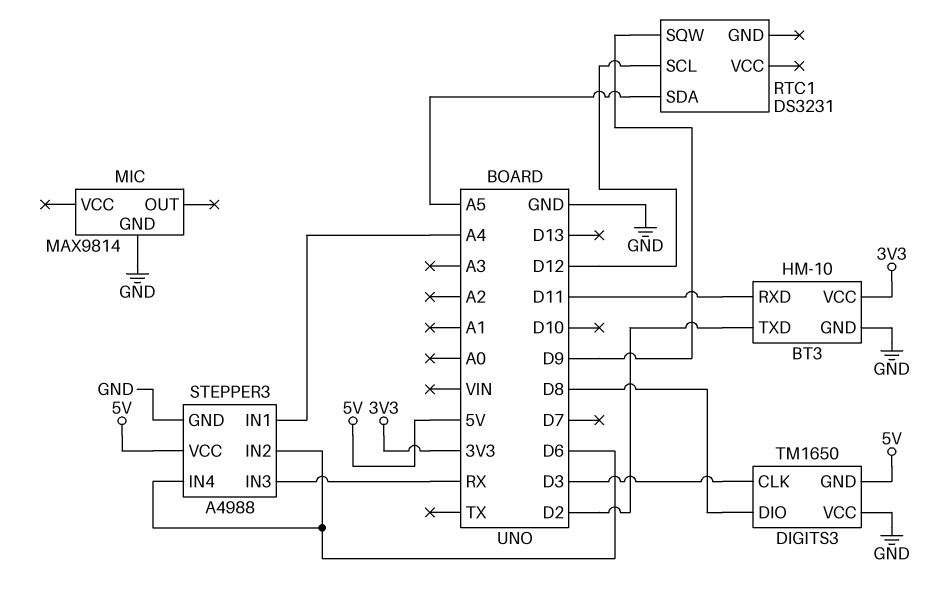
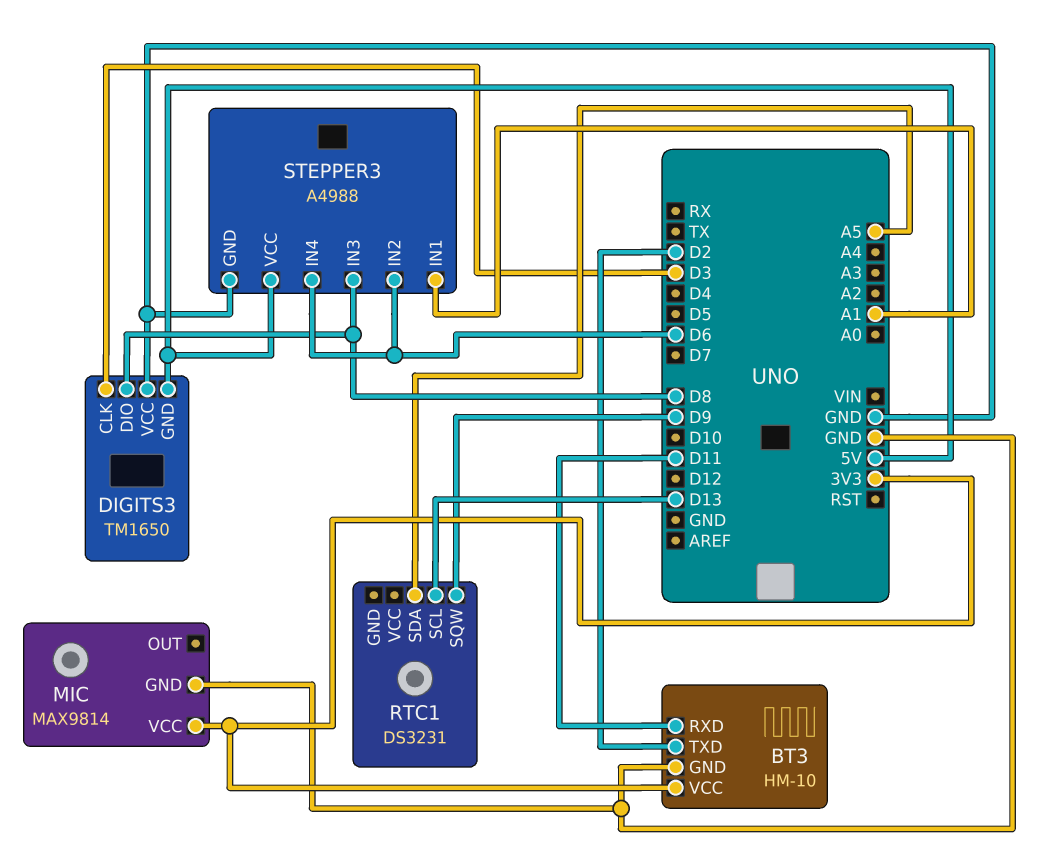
MIC pin VCC: none -> 3V3
RTC1 pin SCL: D12 -> D13
STEPPER3 pin IN1: A4 -> A1
STEPPER3 pin IN3: RX -> D8

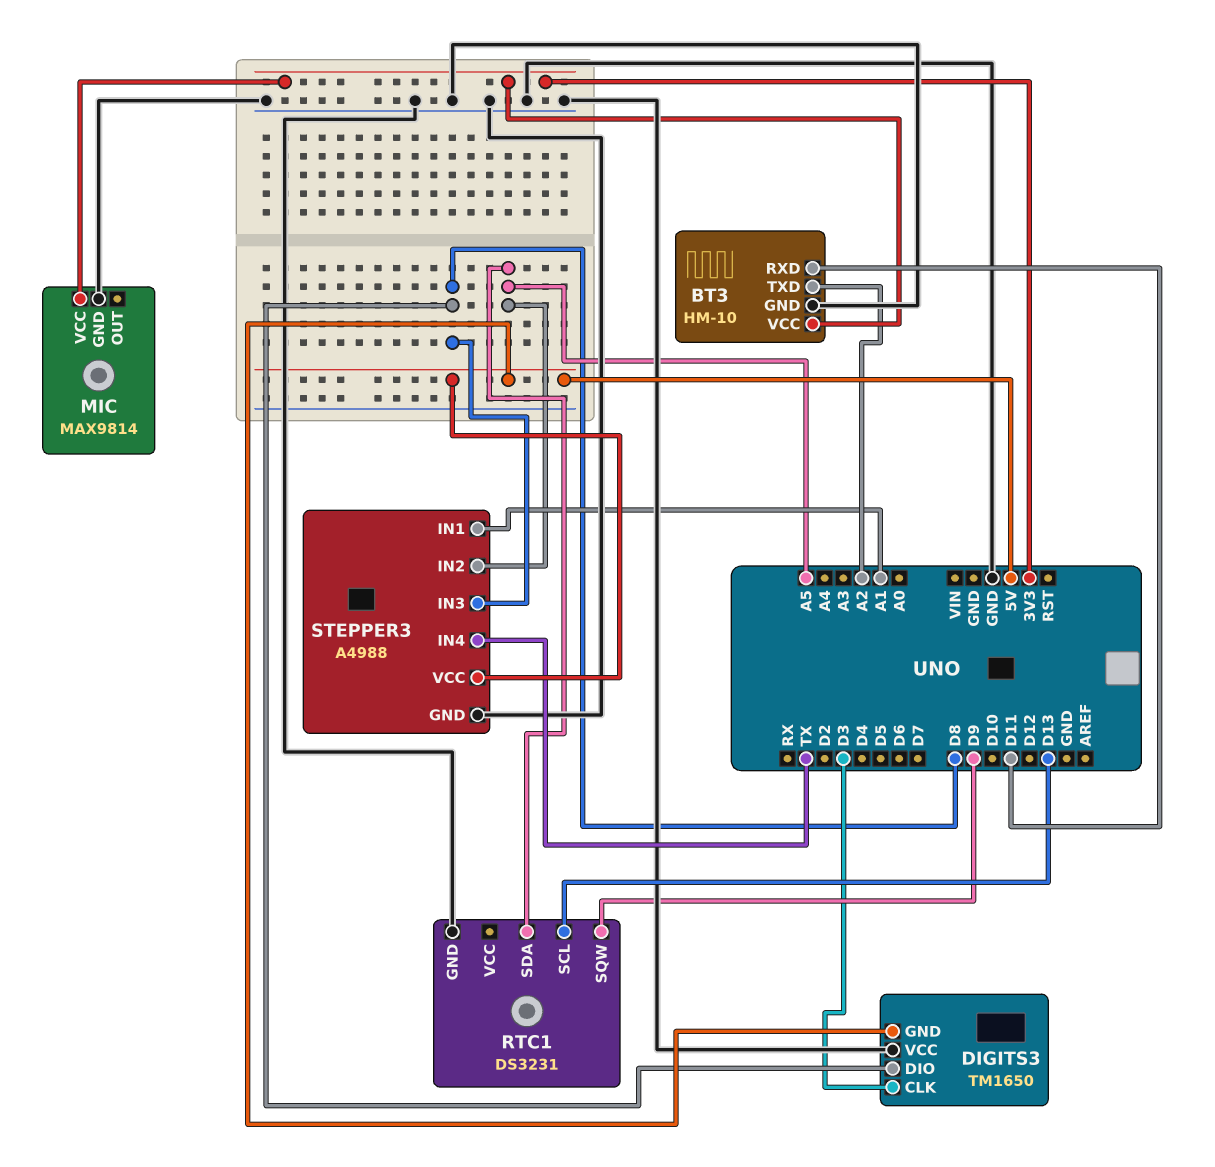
BT3 pin TXD: D2 -> A2
RTC1 pin GND: none -> GND
STEPPER3 pin IN2: D6 -> A5
STEPPER3 pin IN4: D6 -> TX

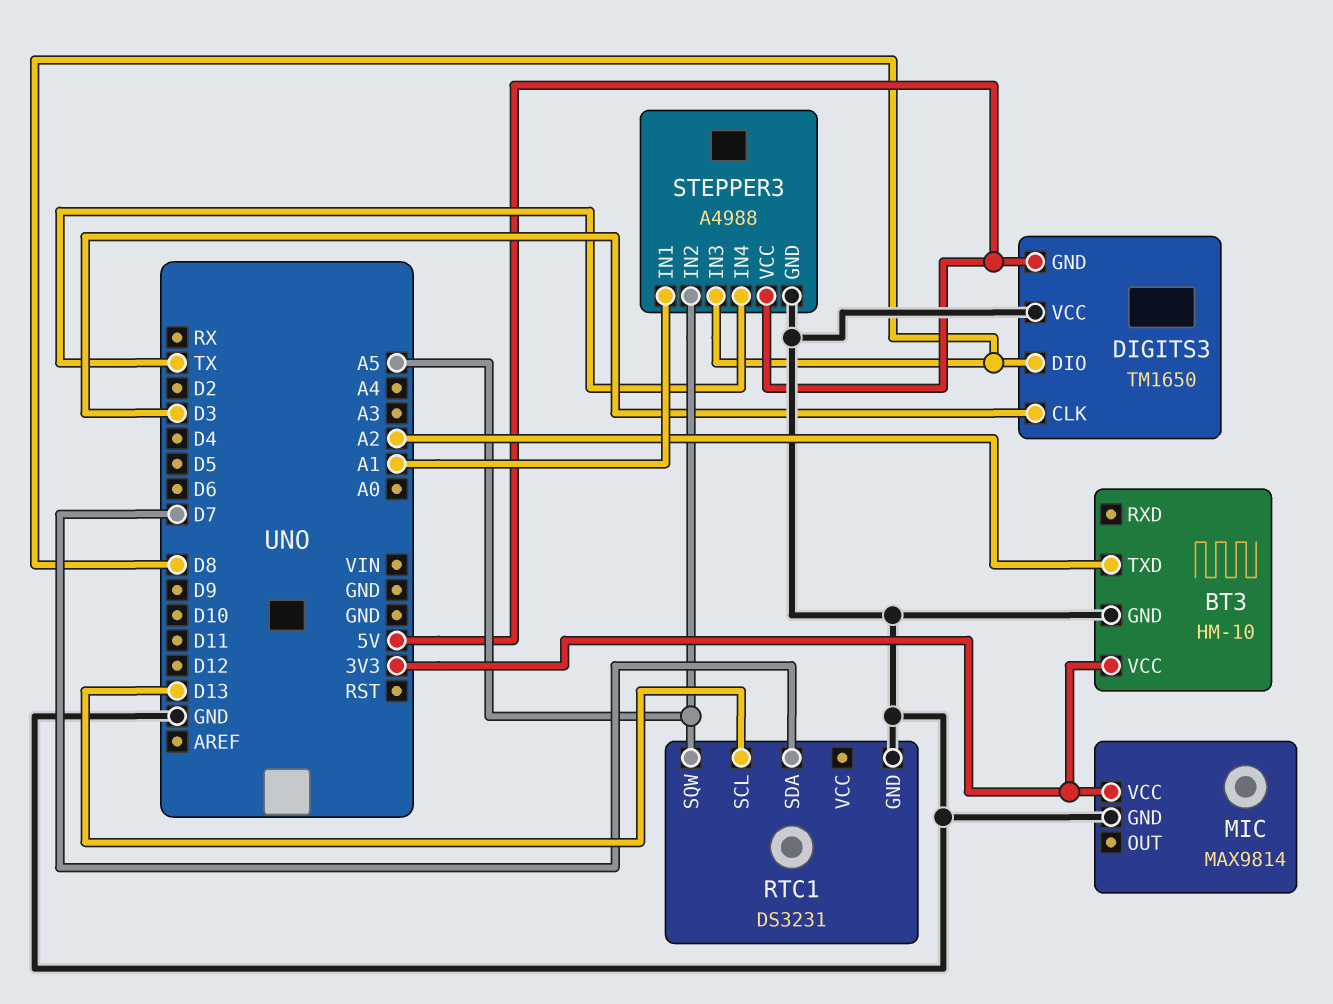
BT3 pin RXD: D11 -> none
RTC1 pin SDA: A5 -> D7
RTC1 pin SQW: D9 -> A5

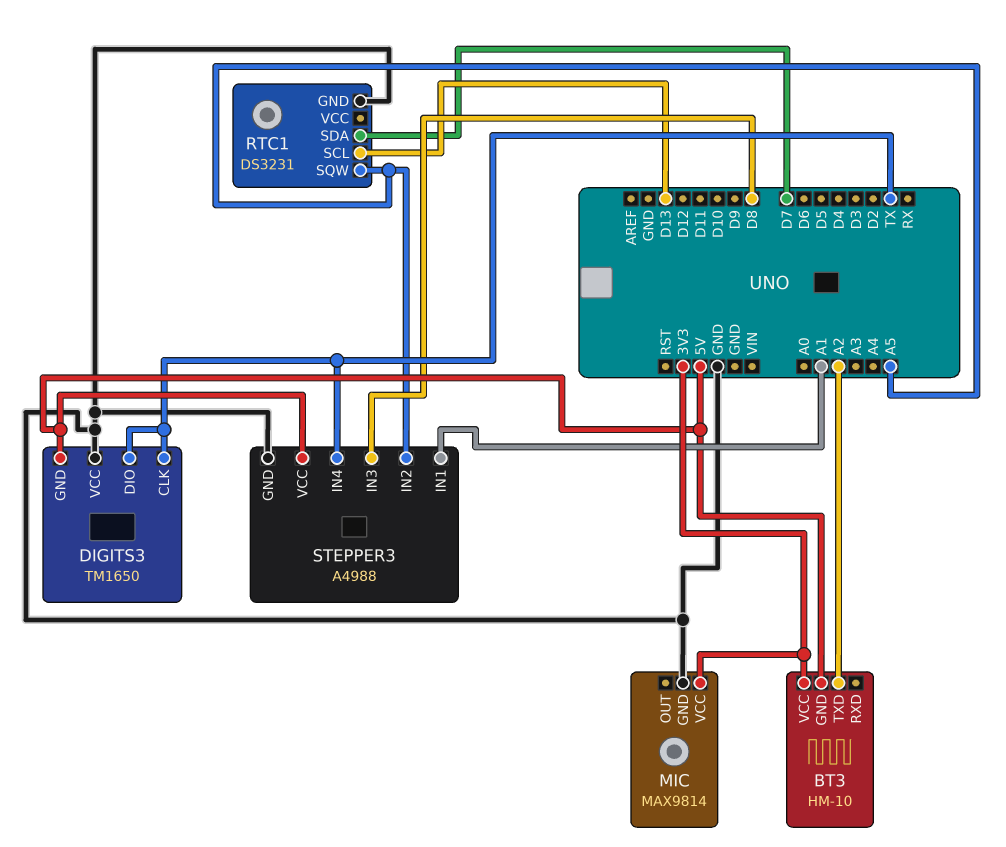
BT3 pin GND: GND -> 5V
DIGITS3 pin CLK: D3 -> TX
DIGITS3 pin DIO: D8 -> TX

